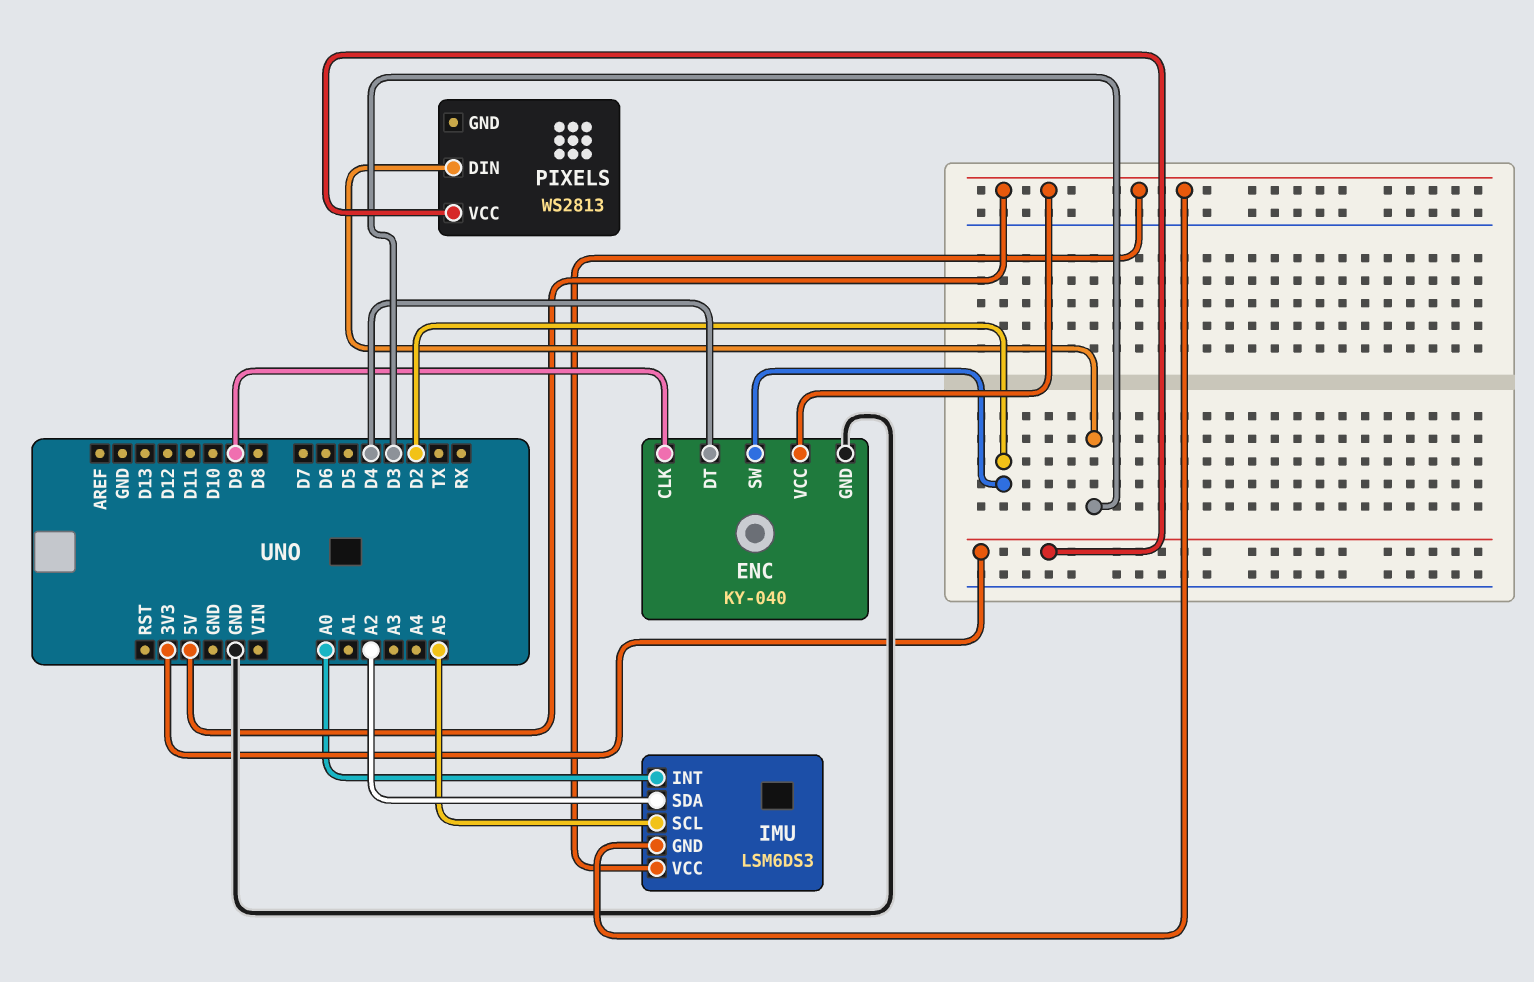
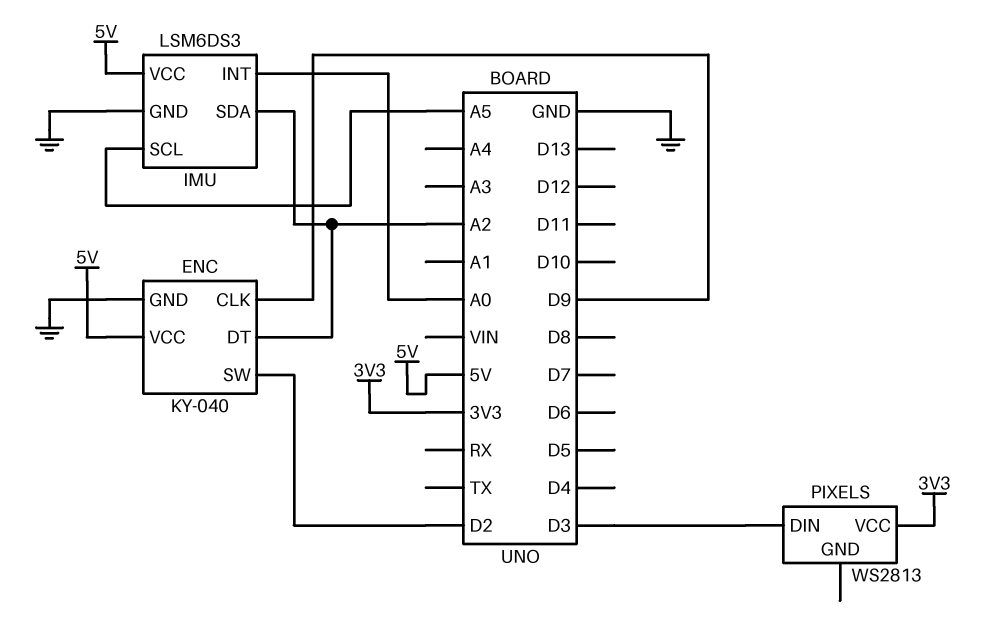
ENC pin DT: D4 -> A2
IMU pin GND: 5V -> GND

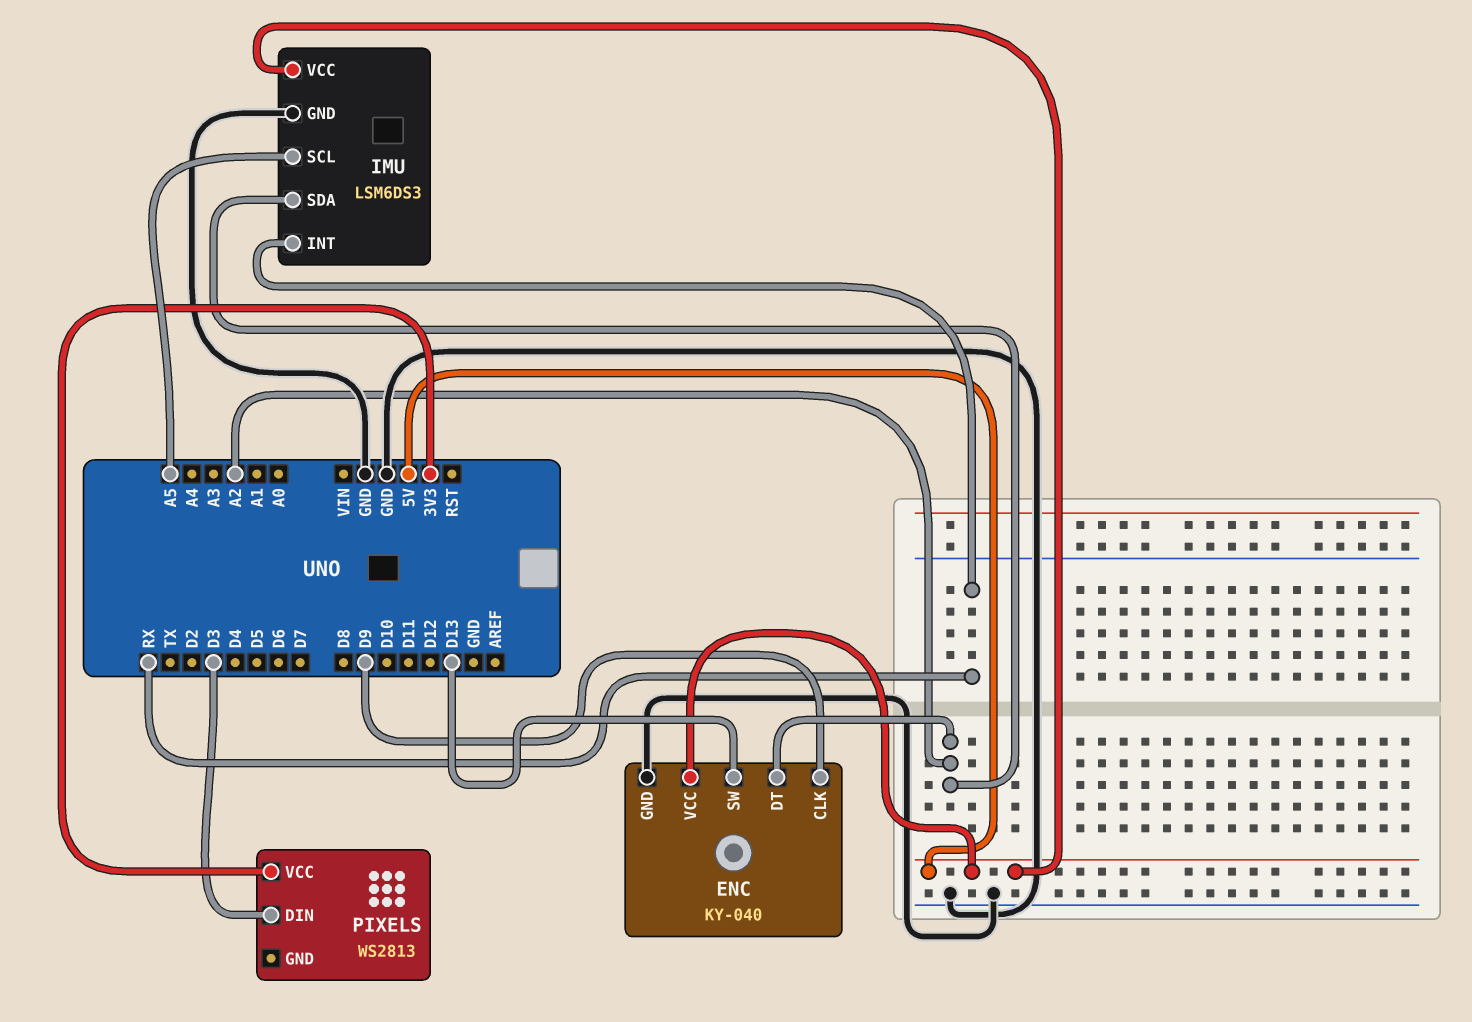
ENC pin SW: D2 -> D13
IMU pin INT: A0 -> RX

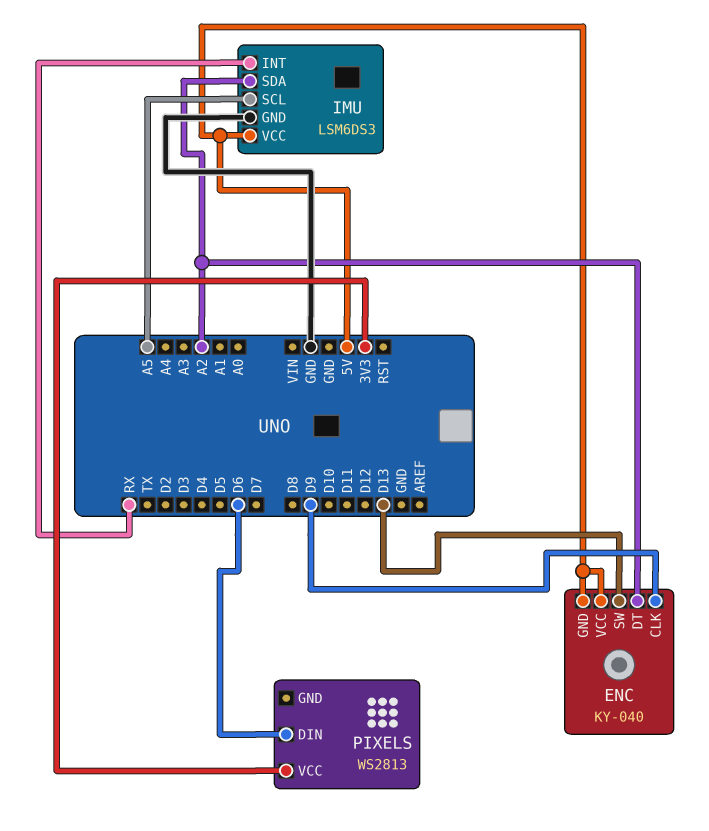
ENC pin GND: GND -> 5V
PIXELS pin DIN: D3 -> D6

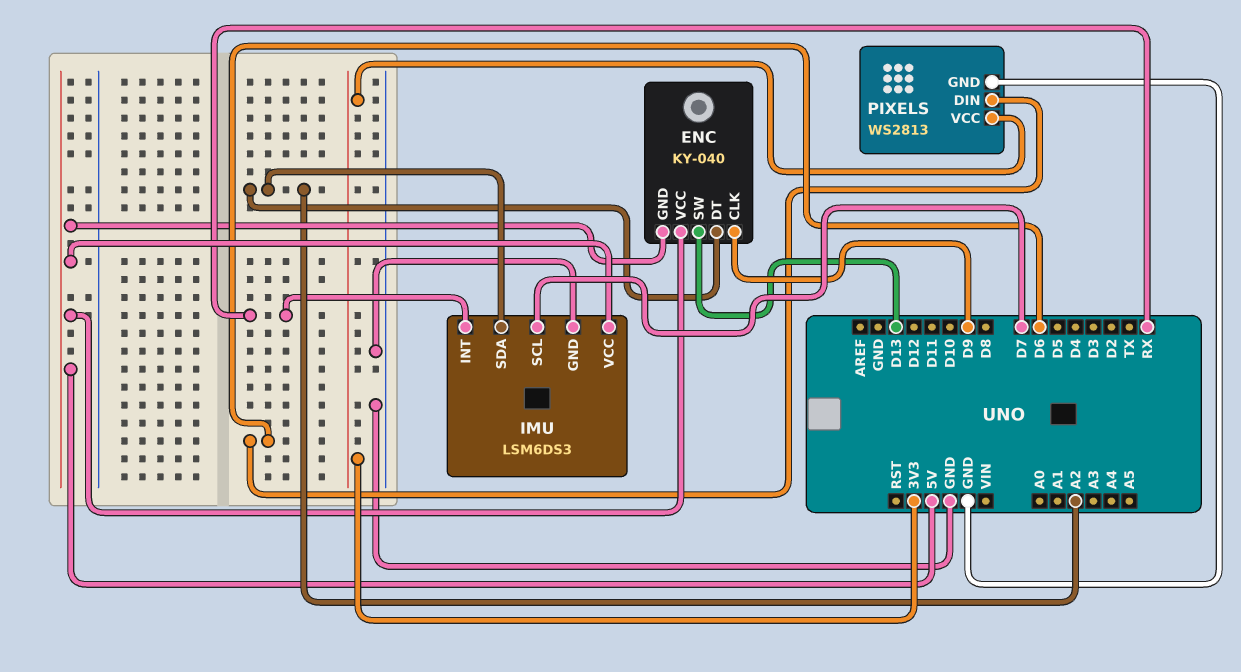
IMU pin SCL: A5 -> D7
PIXELS pin GND: none -> GND

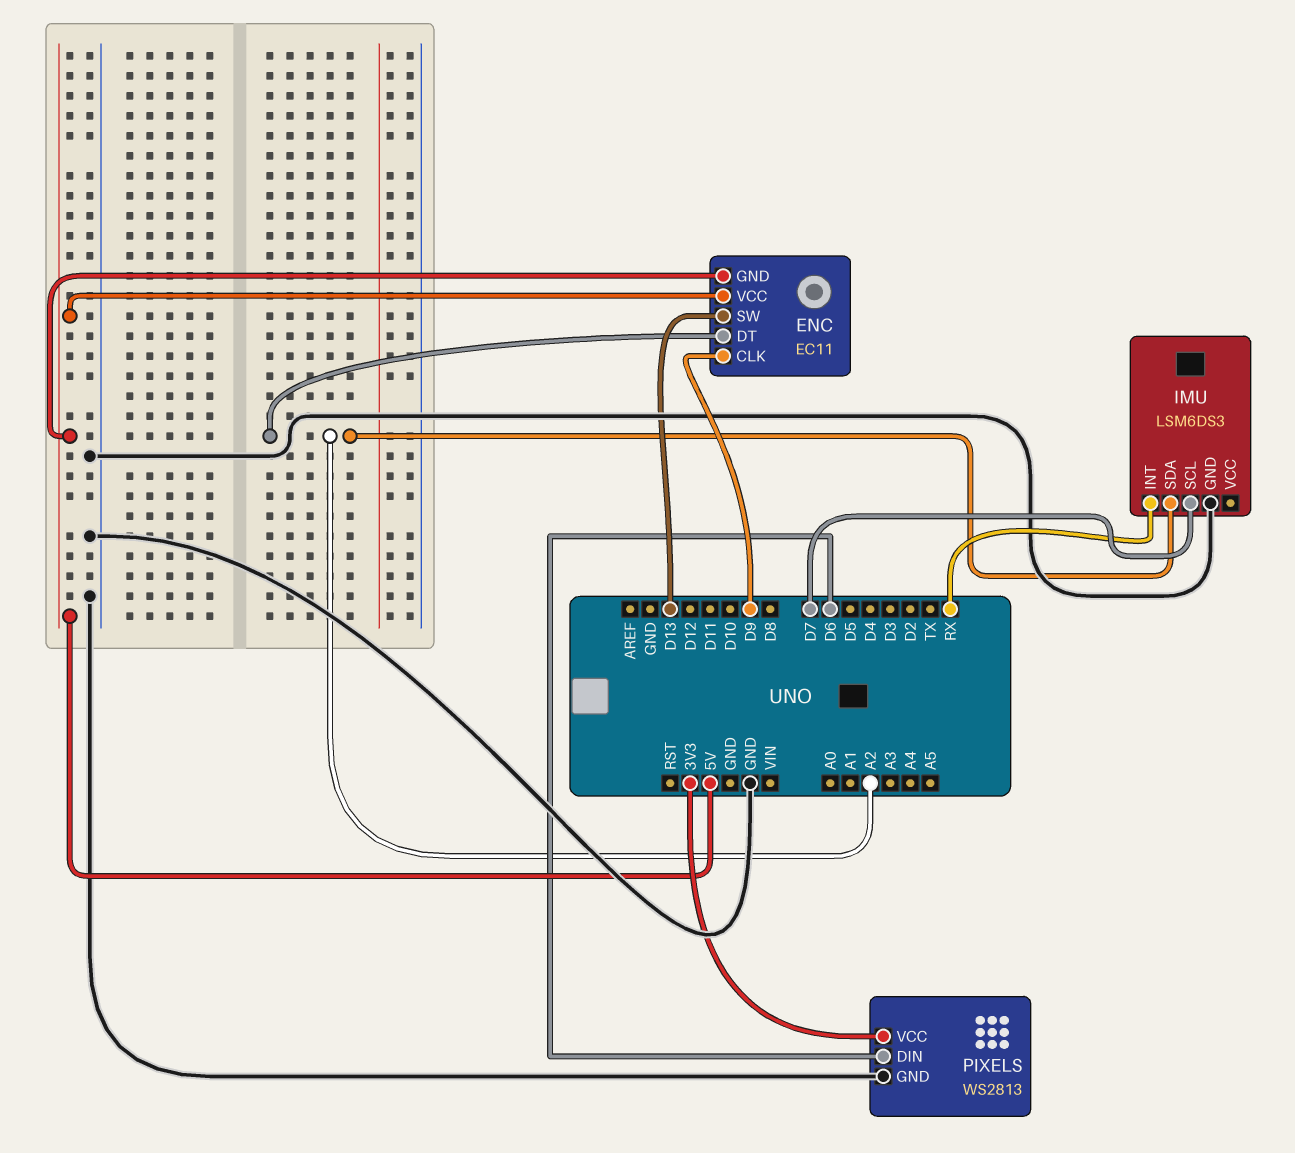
ENC: KY-040 -> EC11
IMU pin VCC: 5V -> none

